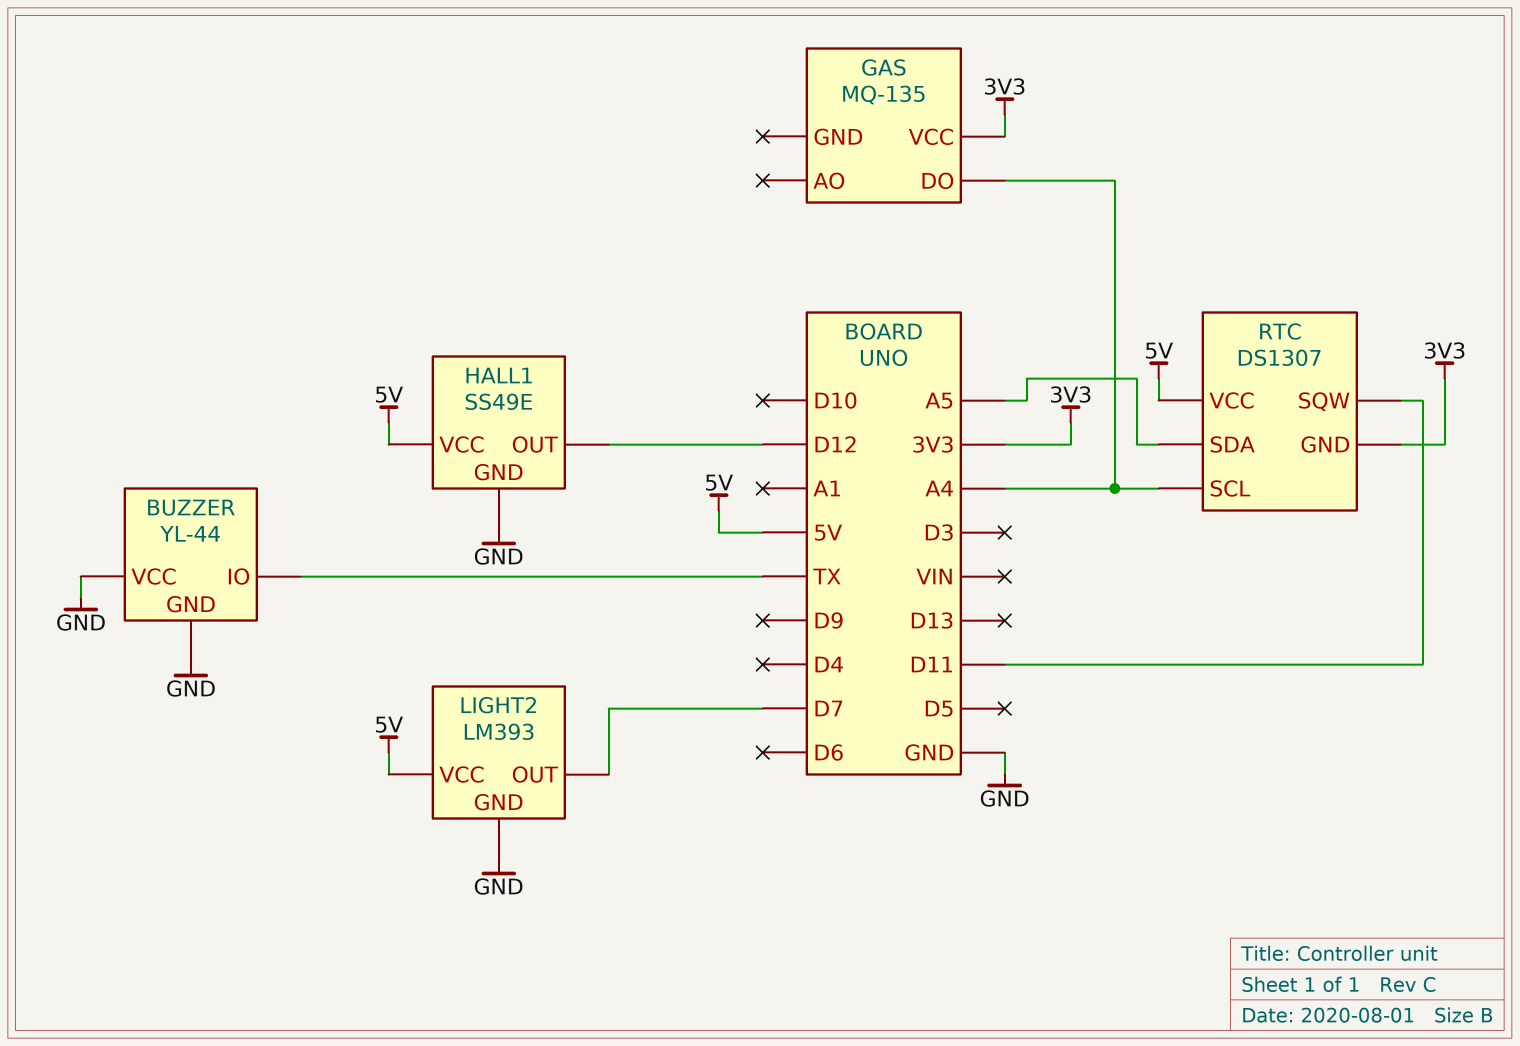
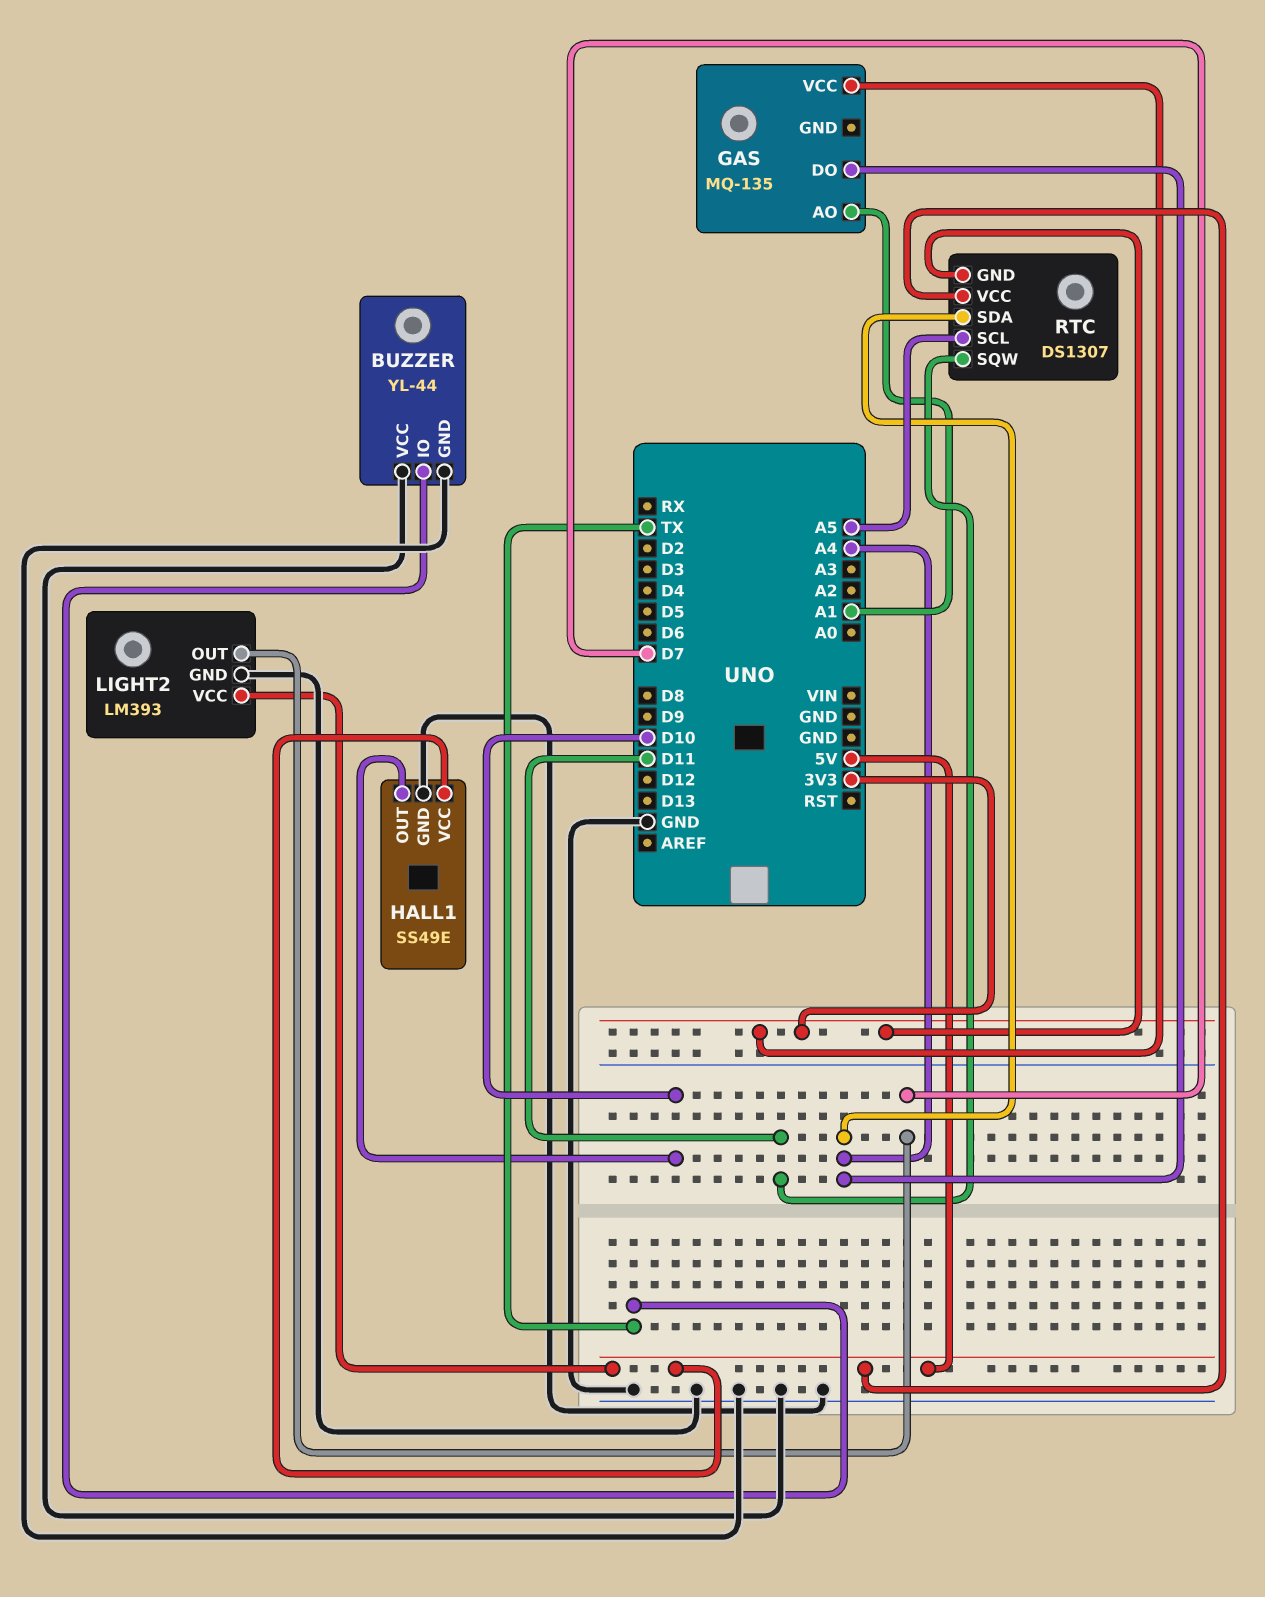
GAS pin AO: none -> A1
HALL1 pin OUT: D12 -> D10
RTC pin SCL: A4 -> A5
RTC pin SDA: A5 -> A4

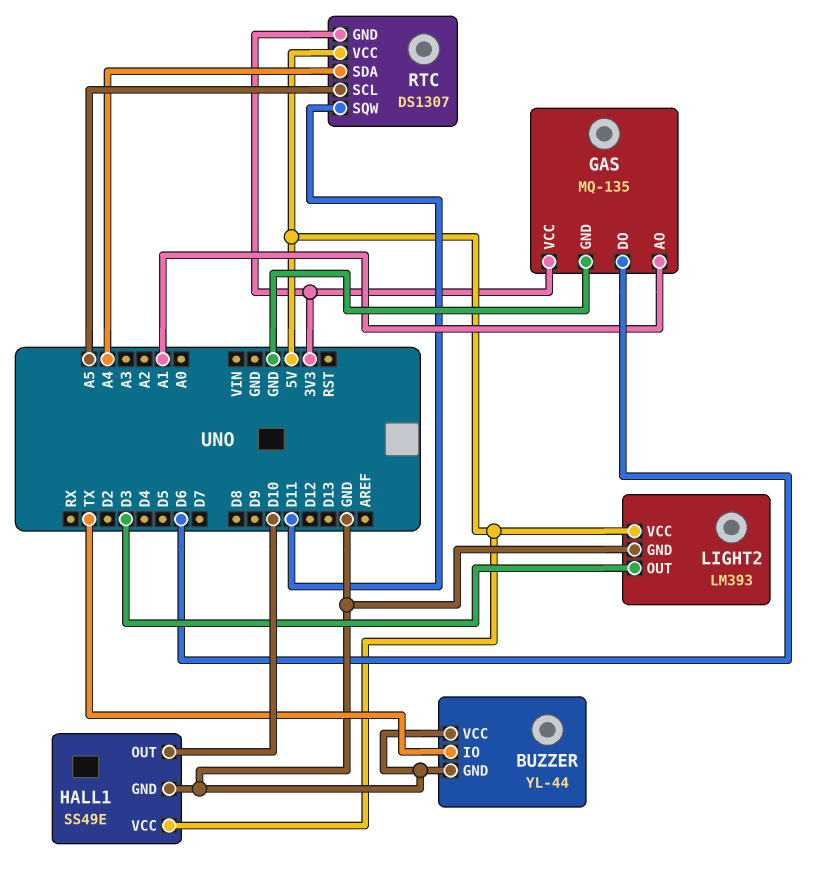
GAS pin DO: A4 -> D6
GAS pin GND: none -> GND
LIGHT2 pin OUT: D7 -> D3

